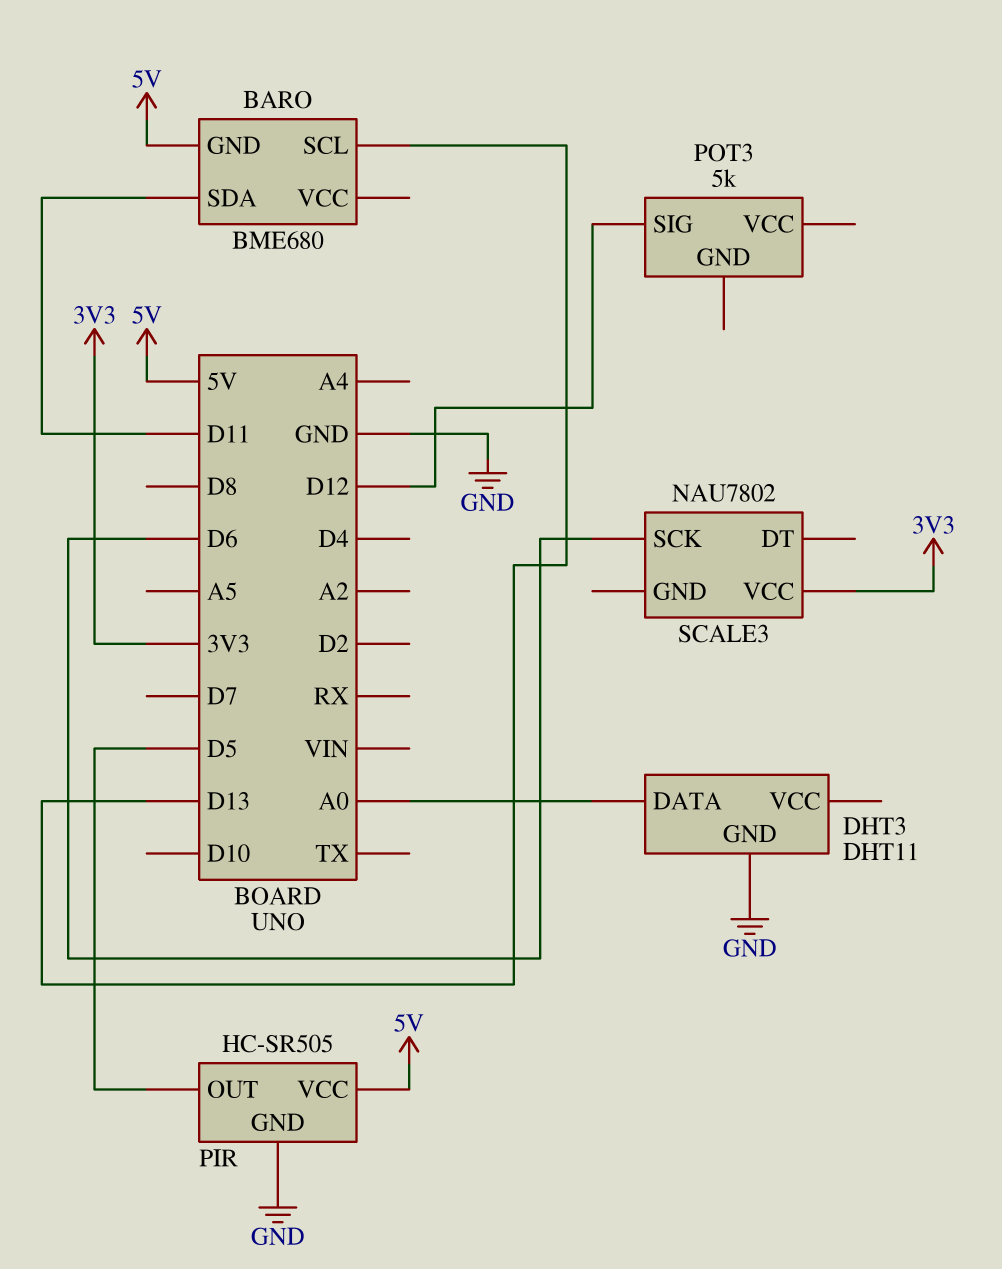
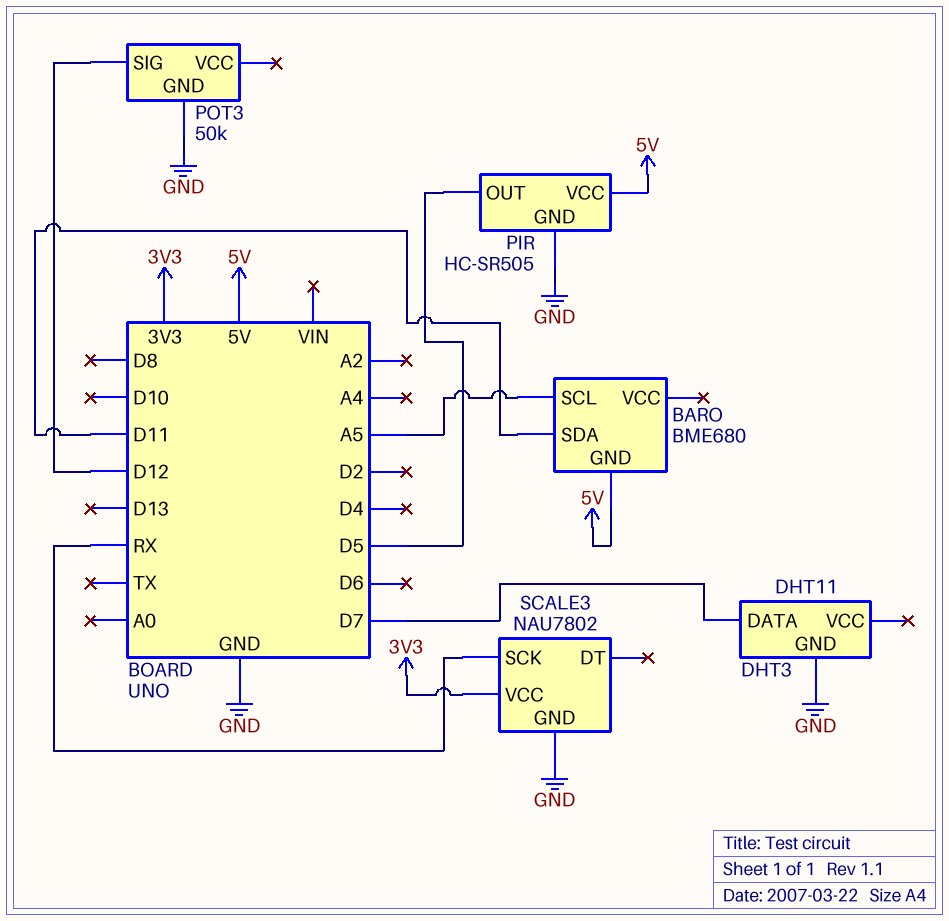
BARO pin SCL: D13 -> A5
DHT3 pin DATA: A0 -> D7
POT3: 5k -> 50k
POT3 pin GND: none -> GND
SCALE3 pin GND: none -> GND
SCALE3 pin SCK: D6 -> RX

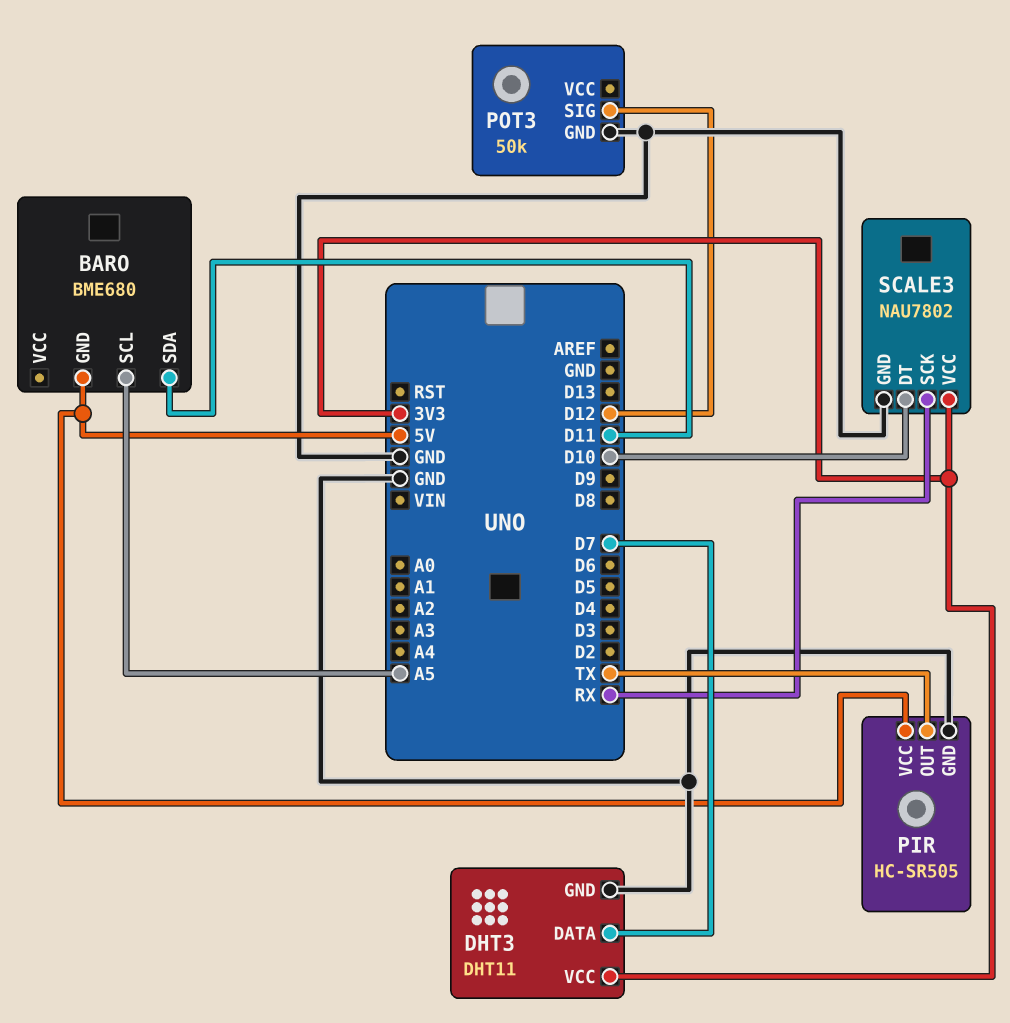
DHT3 pin VCC: none -> 3V3
PIR pin OUT: D5 -> TX
SCALE3 pin DT: none -> D10

